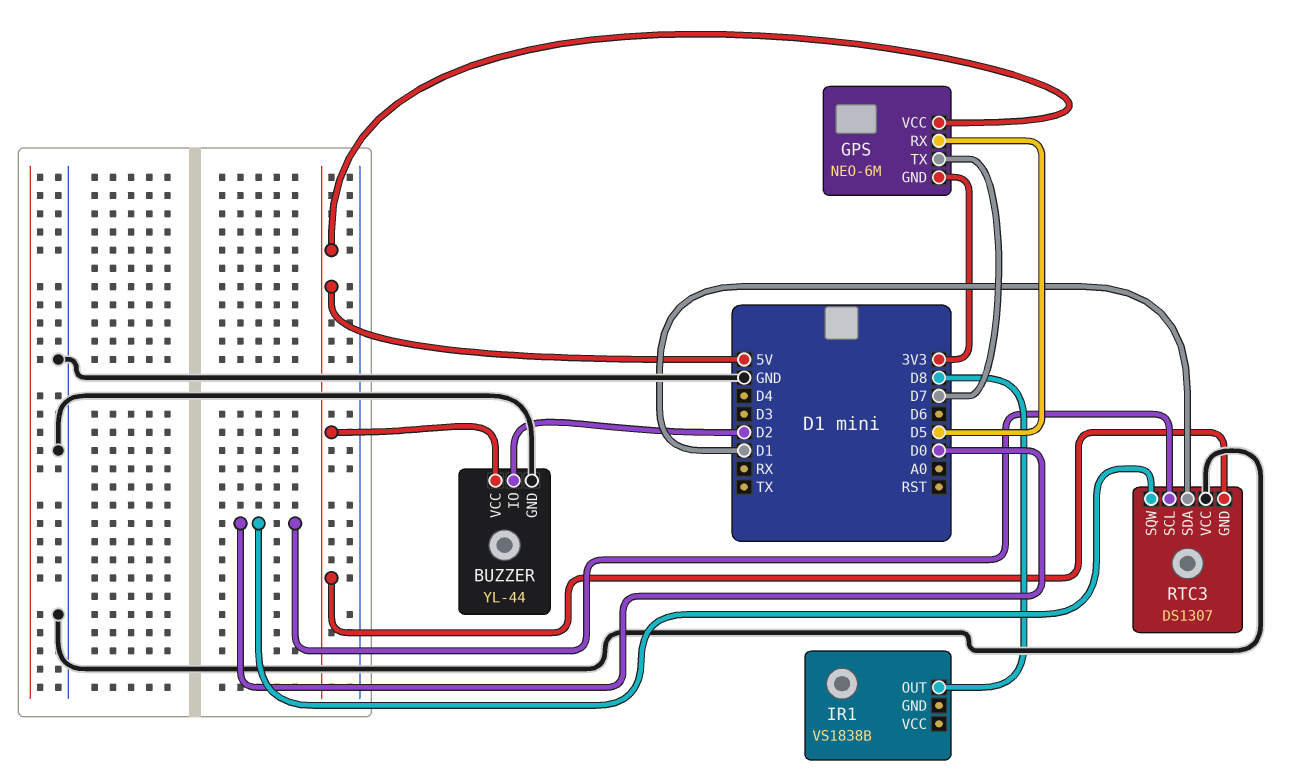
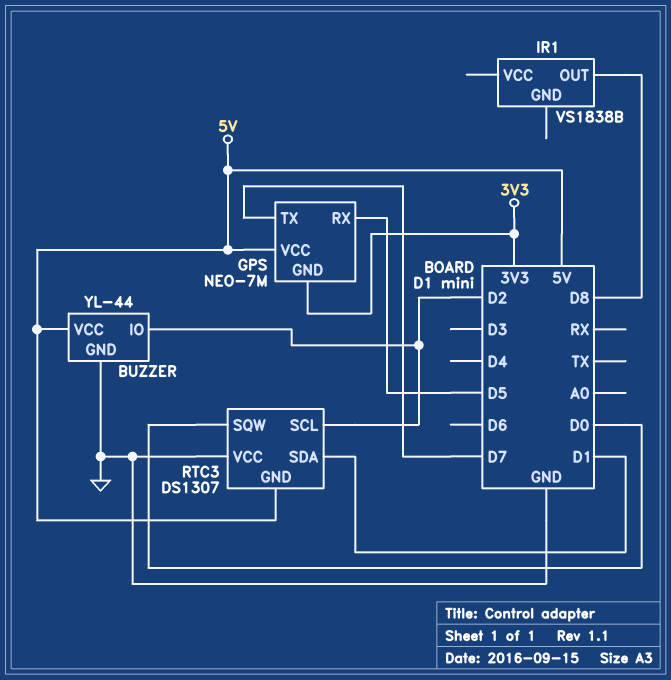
GPS: NEO-6M -> NEO-7M
RTC3 pin SCL: D0 -> D2

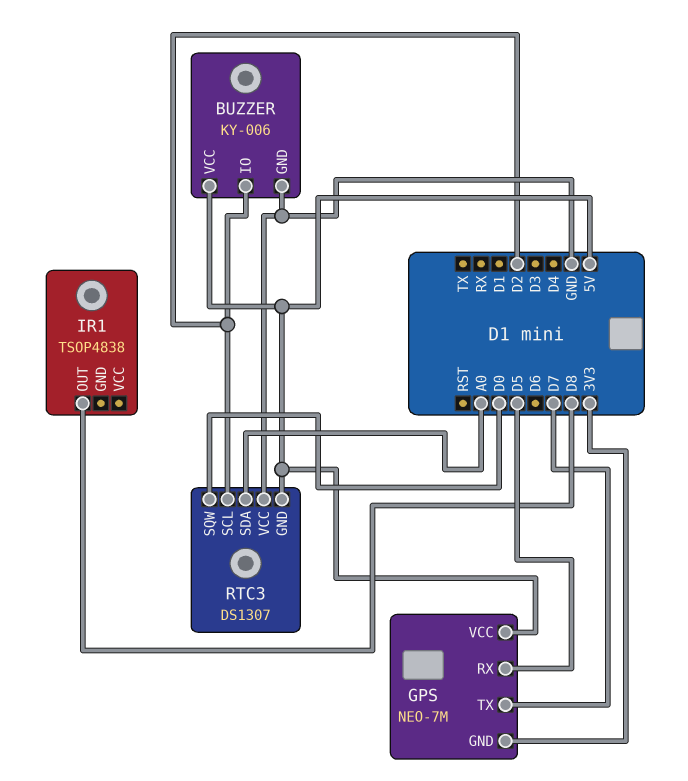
BUZZER: YL-44 -> KY-006
IR1: VS1838B -> TSOP4838
RTC3 pin SDA: D1 -> A0

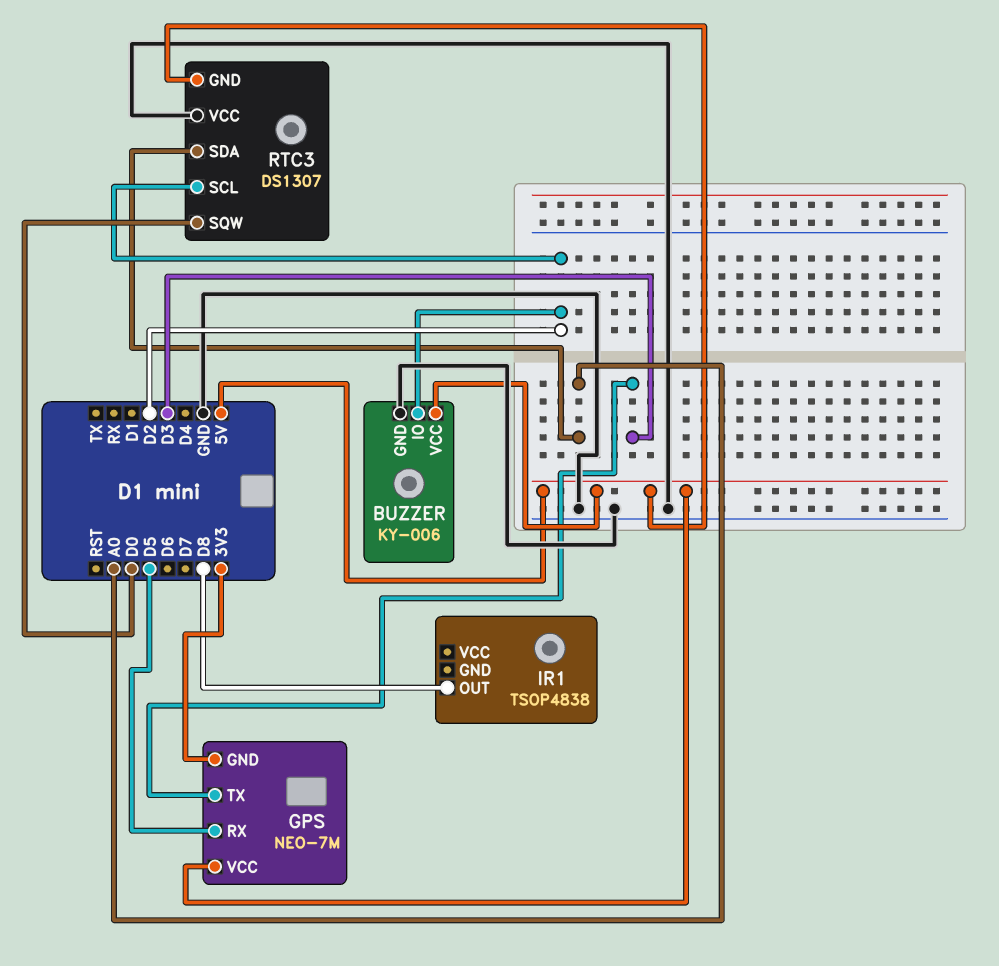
GPS pin TX: D7 -> D3

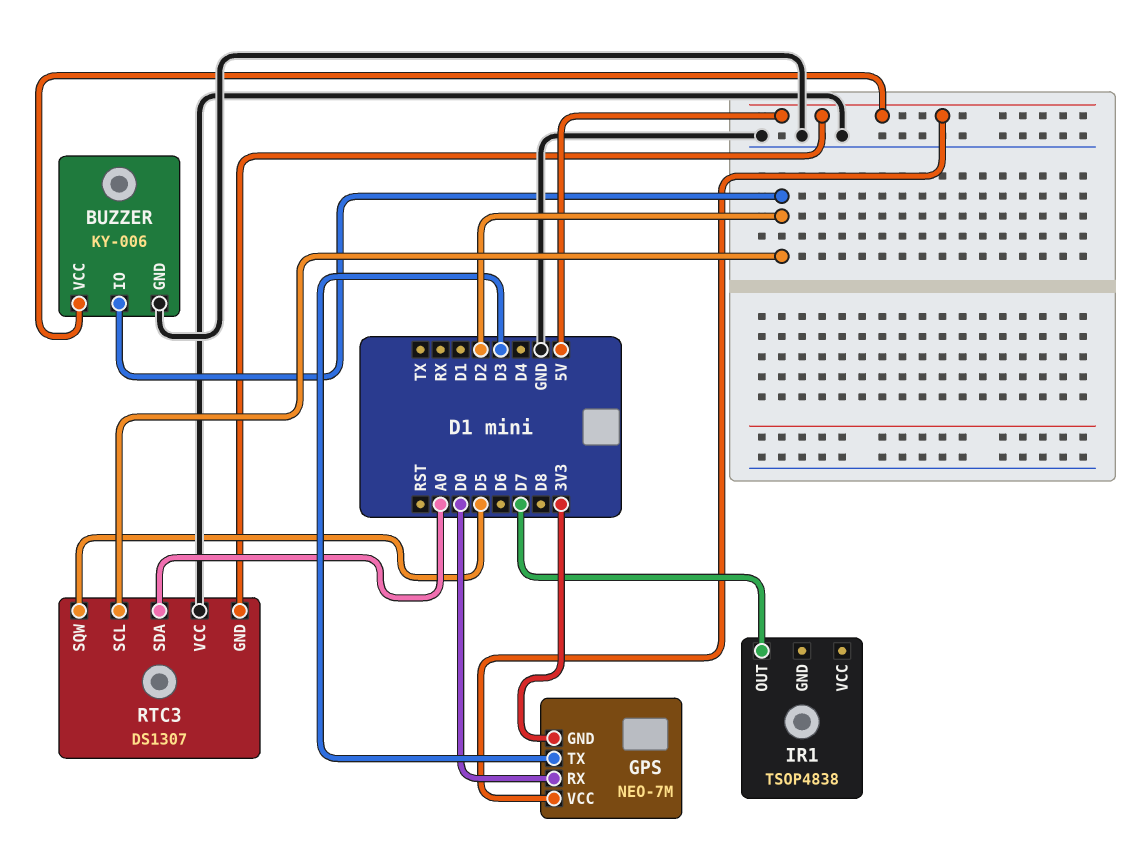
GPS pin RX: D5 -> D0
IR1 pin OUT: D8 -> D7
RTC3 pin SQW: D0 -> D5

